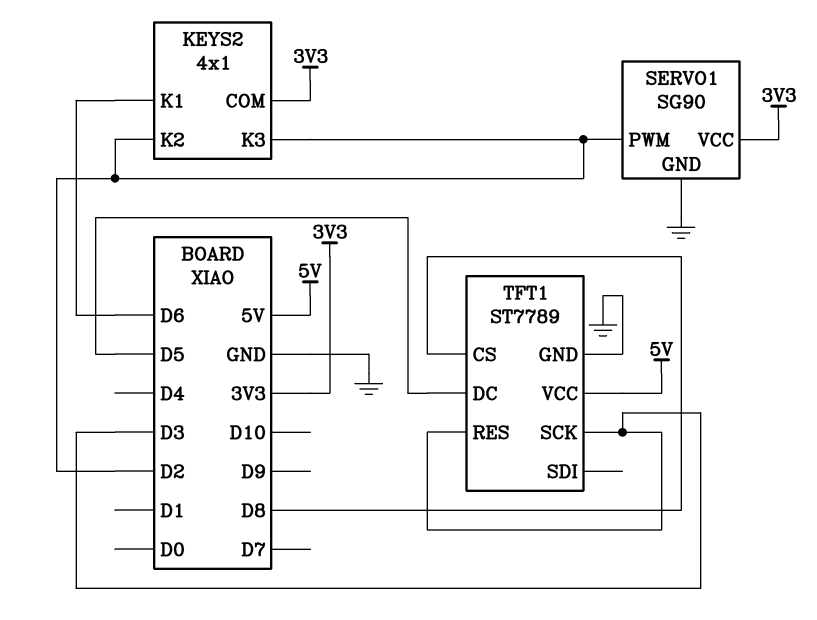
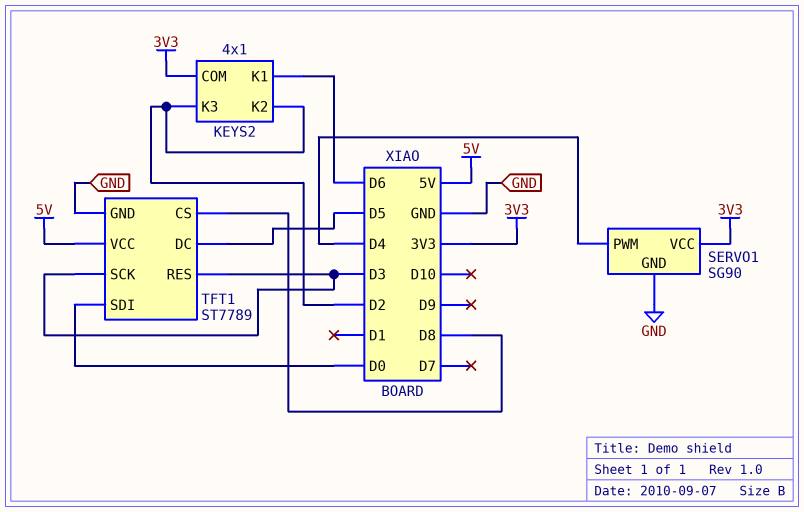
SERVO1 pin PWM: D2 -> D4
TFT1 pin SDI: none -> D0

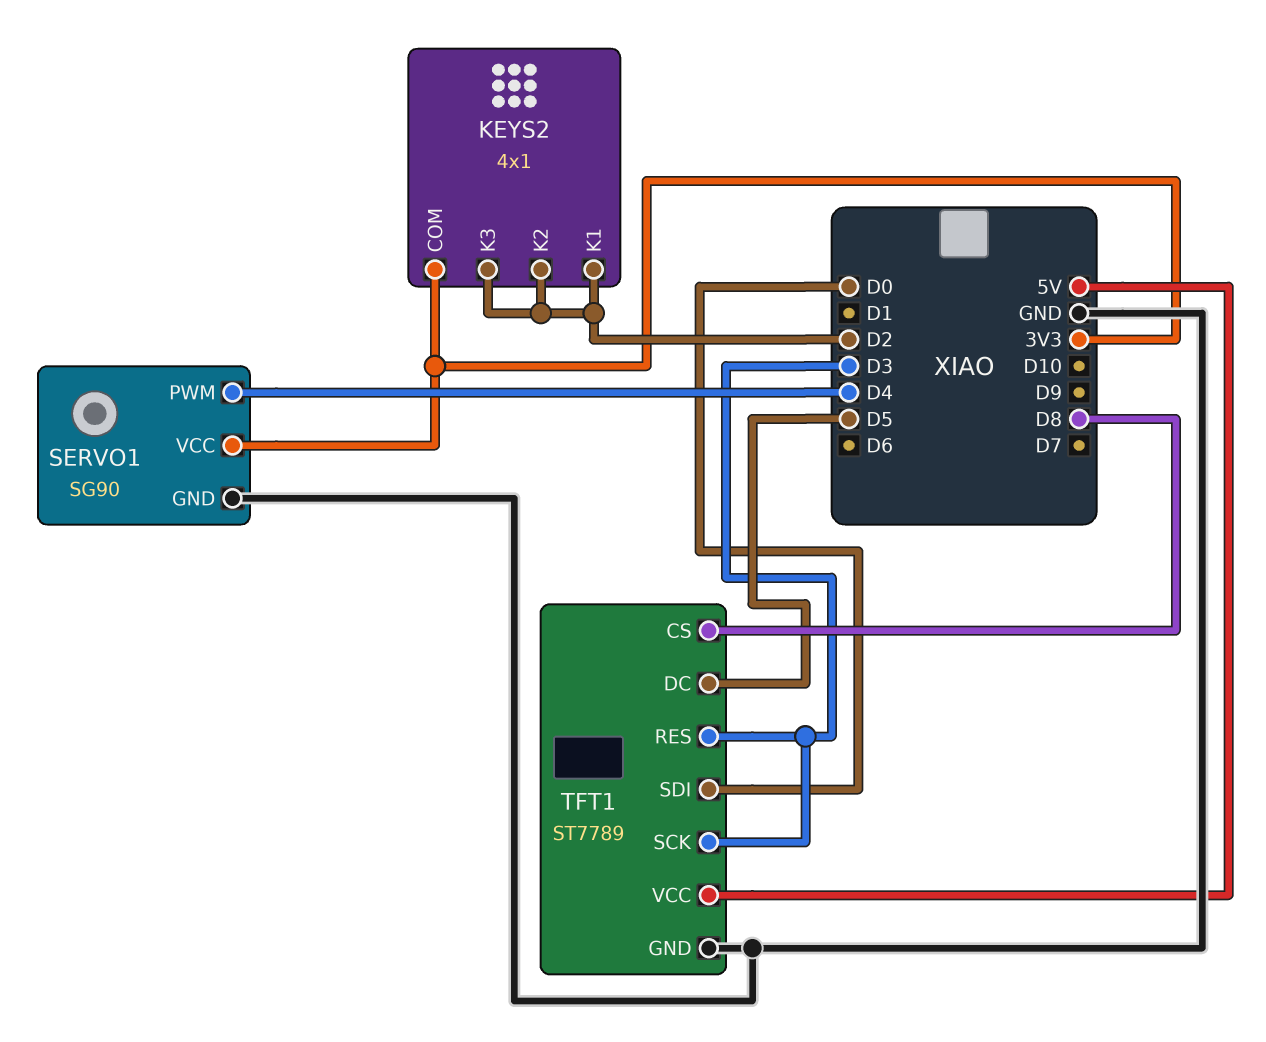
KEYS2 pin K1: D6 -> D2

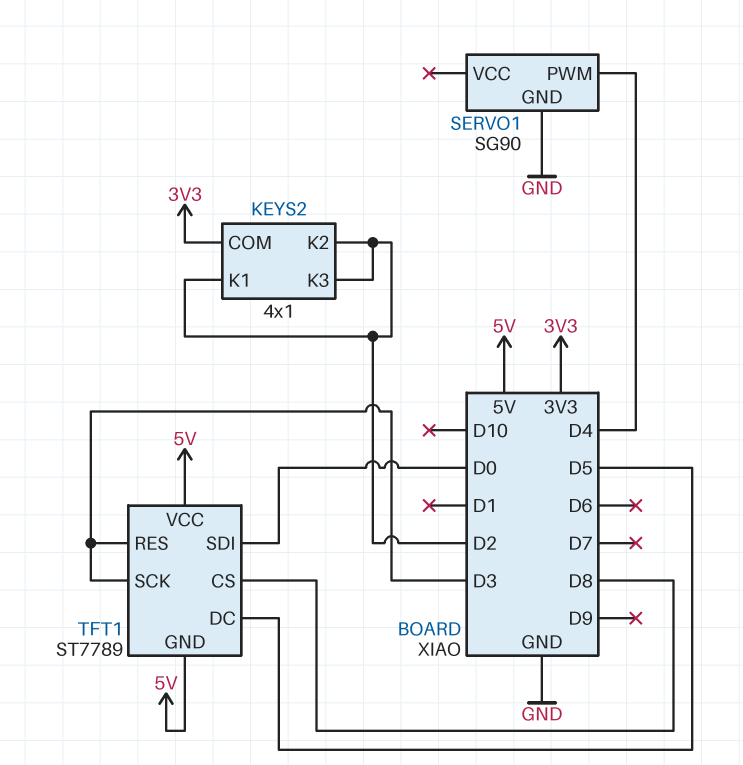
SERVO1 pin VCC: 3V3 -> none
TFT1 pin GND: GND -> 5V

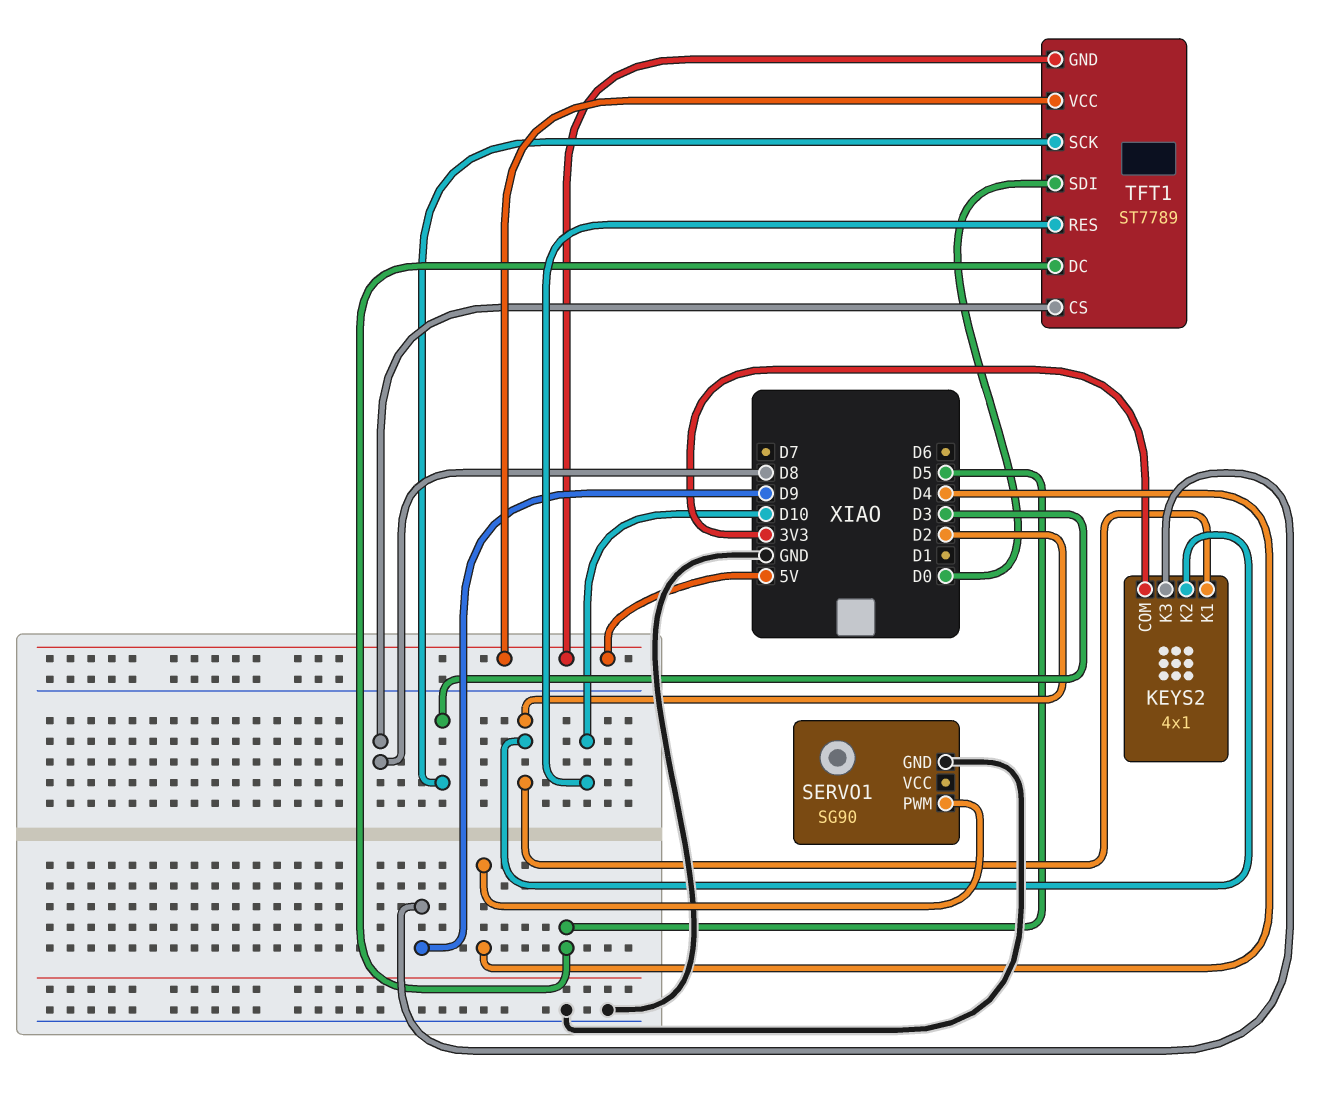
KEYS2 pin K3: D2 -> D9
TFT1 pin RES: D3 -> D10

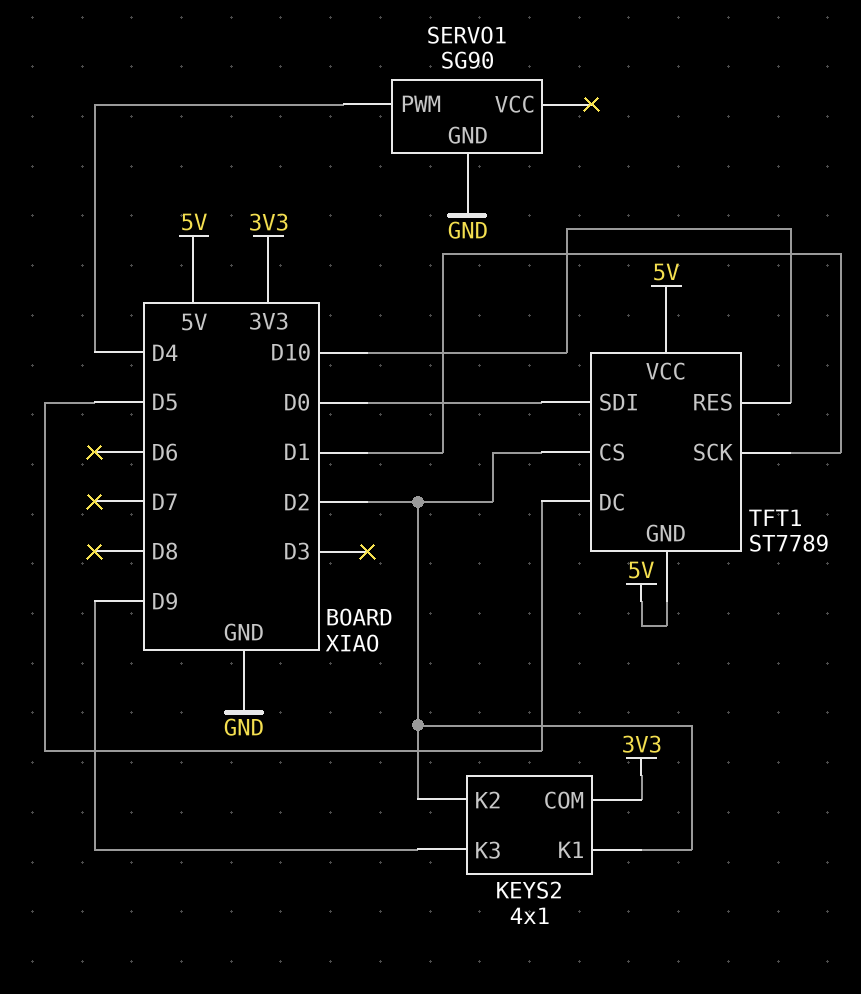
TFT1 pin CS: D8 -> D2
TFT1 pin SCK: D3 -> D1

